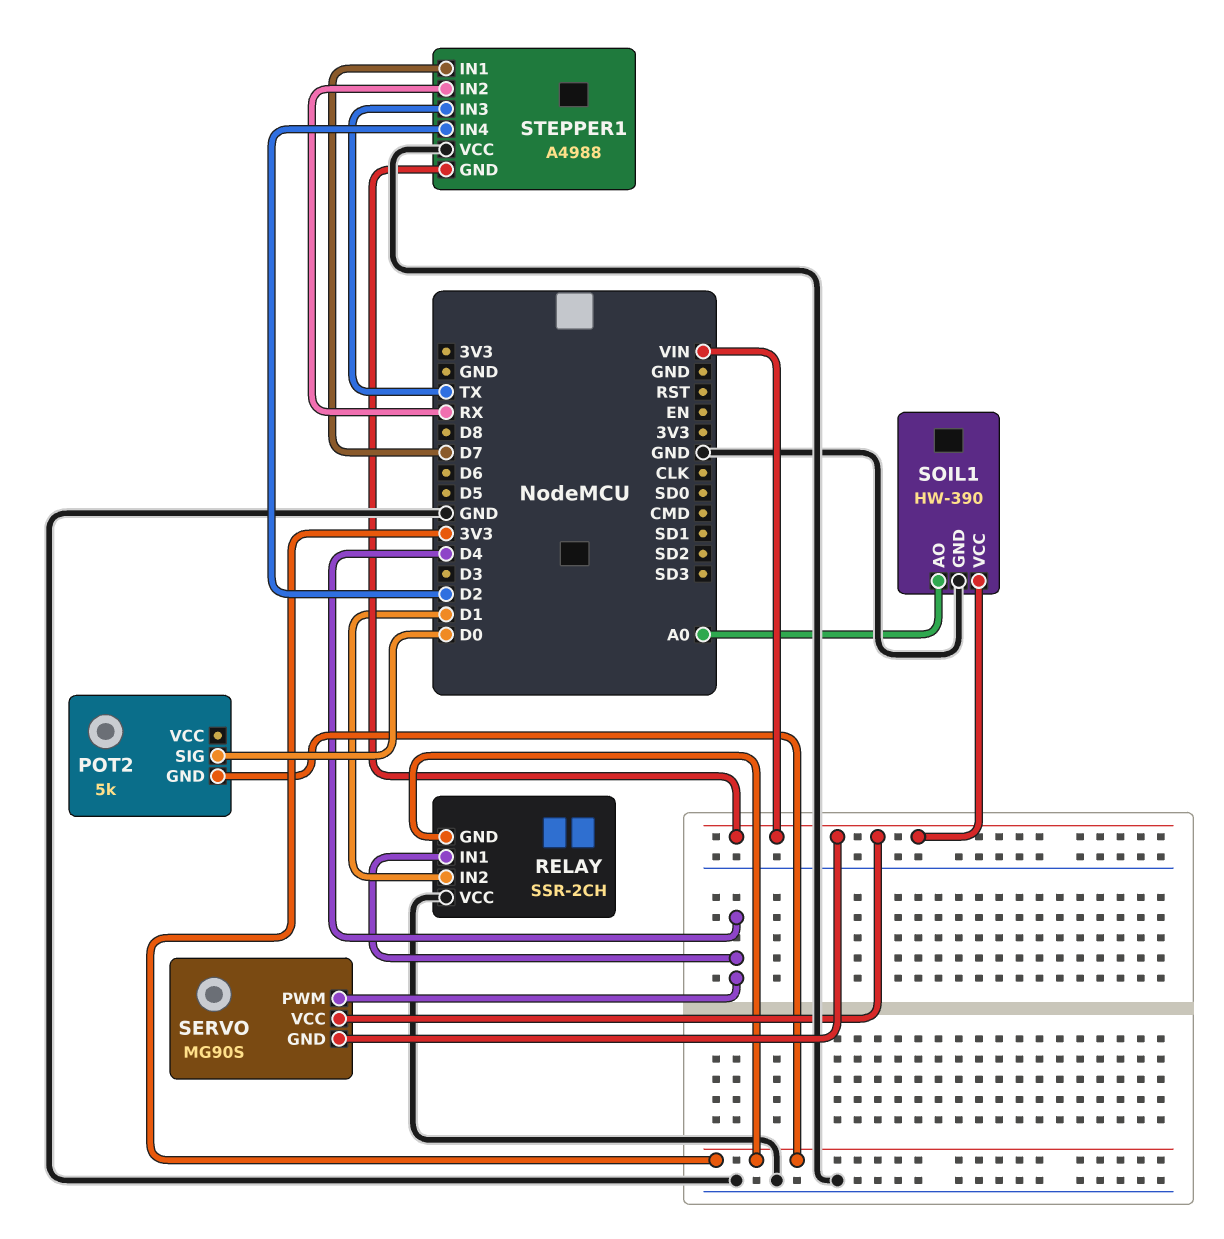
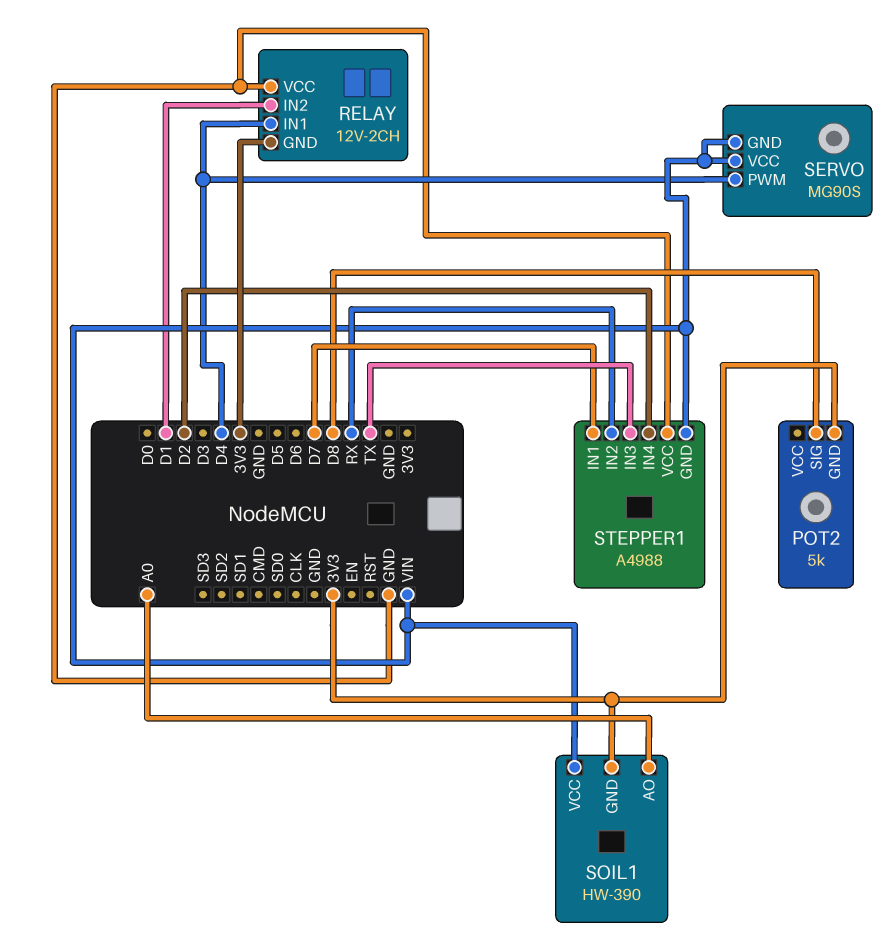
POT2 pin SIG: D0 -> D8
RELAY: SSR-2CH -> 12V-2CH
SOIL1 pin GND: GND -> 3V3

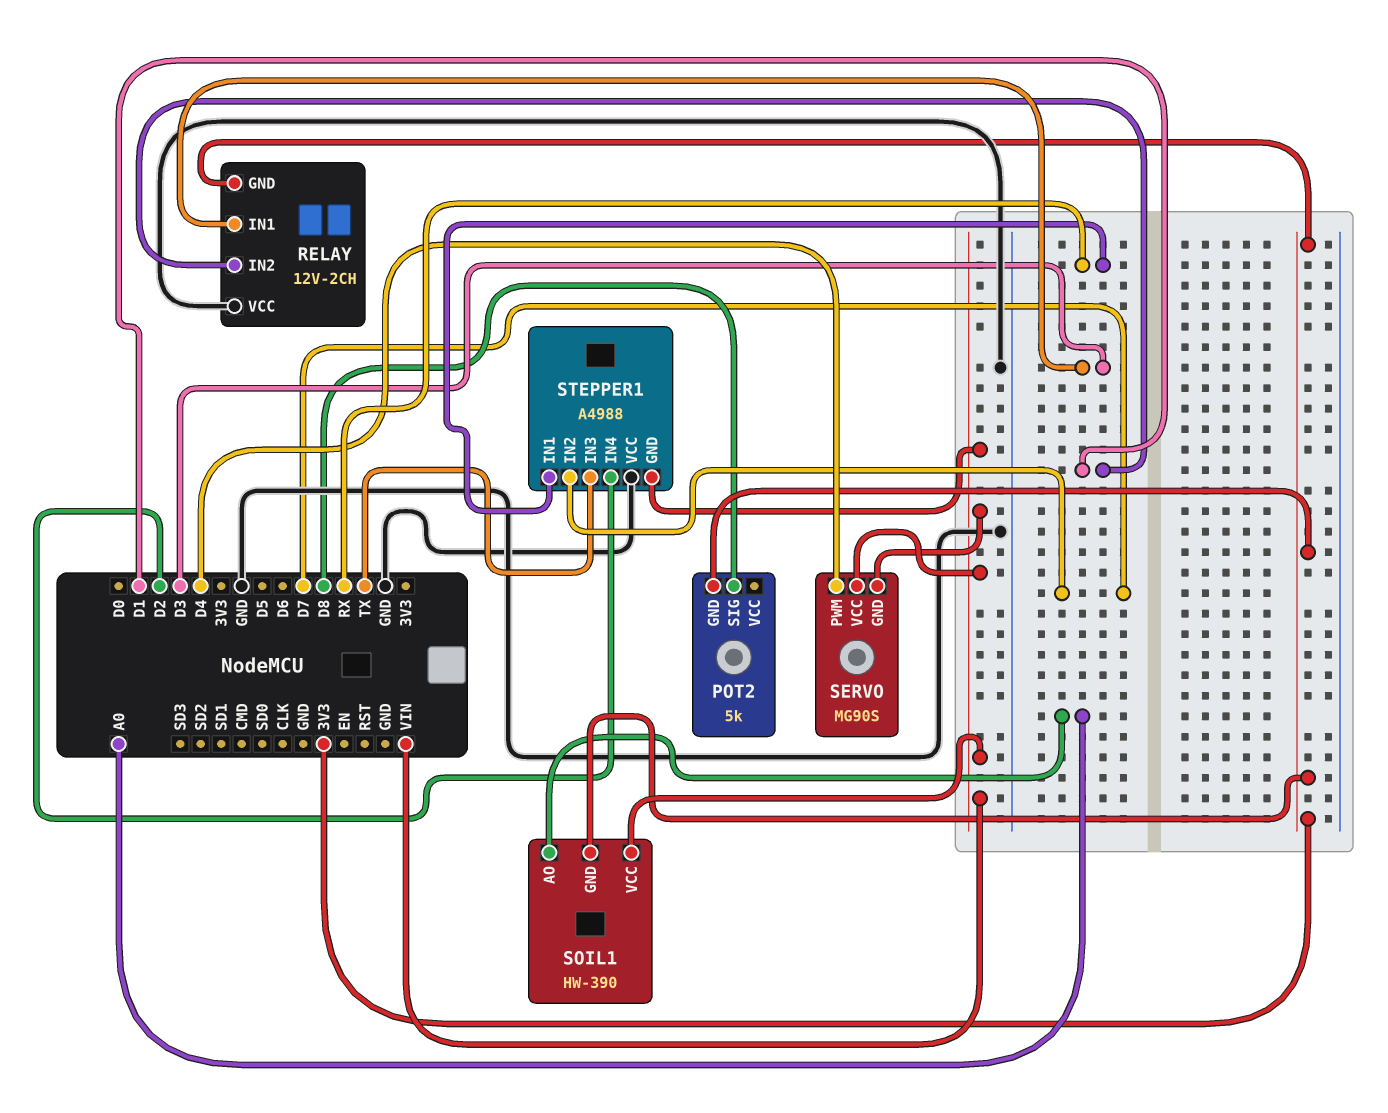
RELAY pin IN1: D4 -> D3
STEPPER1 pin IN1: D7 -> RX
STEPPER1 pin IN2: RX -> D7

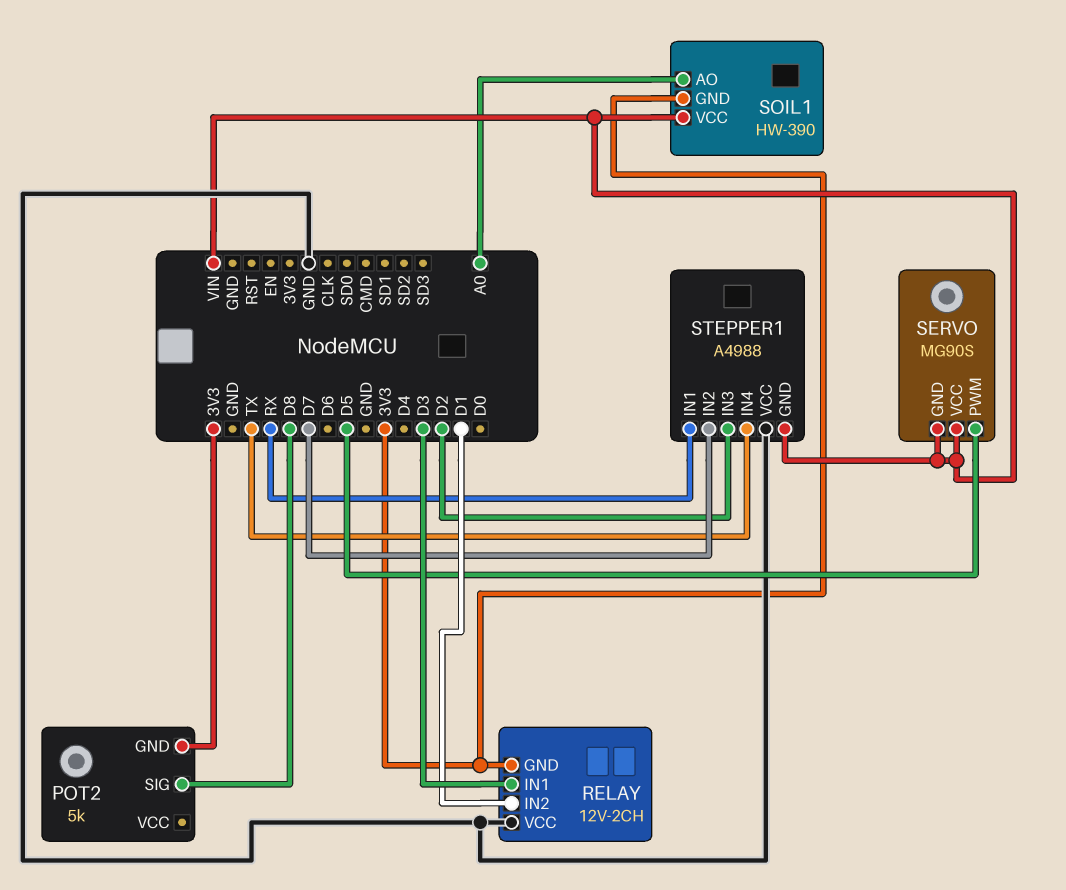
SERVO pin PWM: D4 -> D5
STEPPER1 pin IN3: TX -> D2
STEPPER1 pin IN4: D2 -> TX

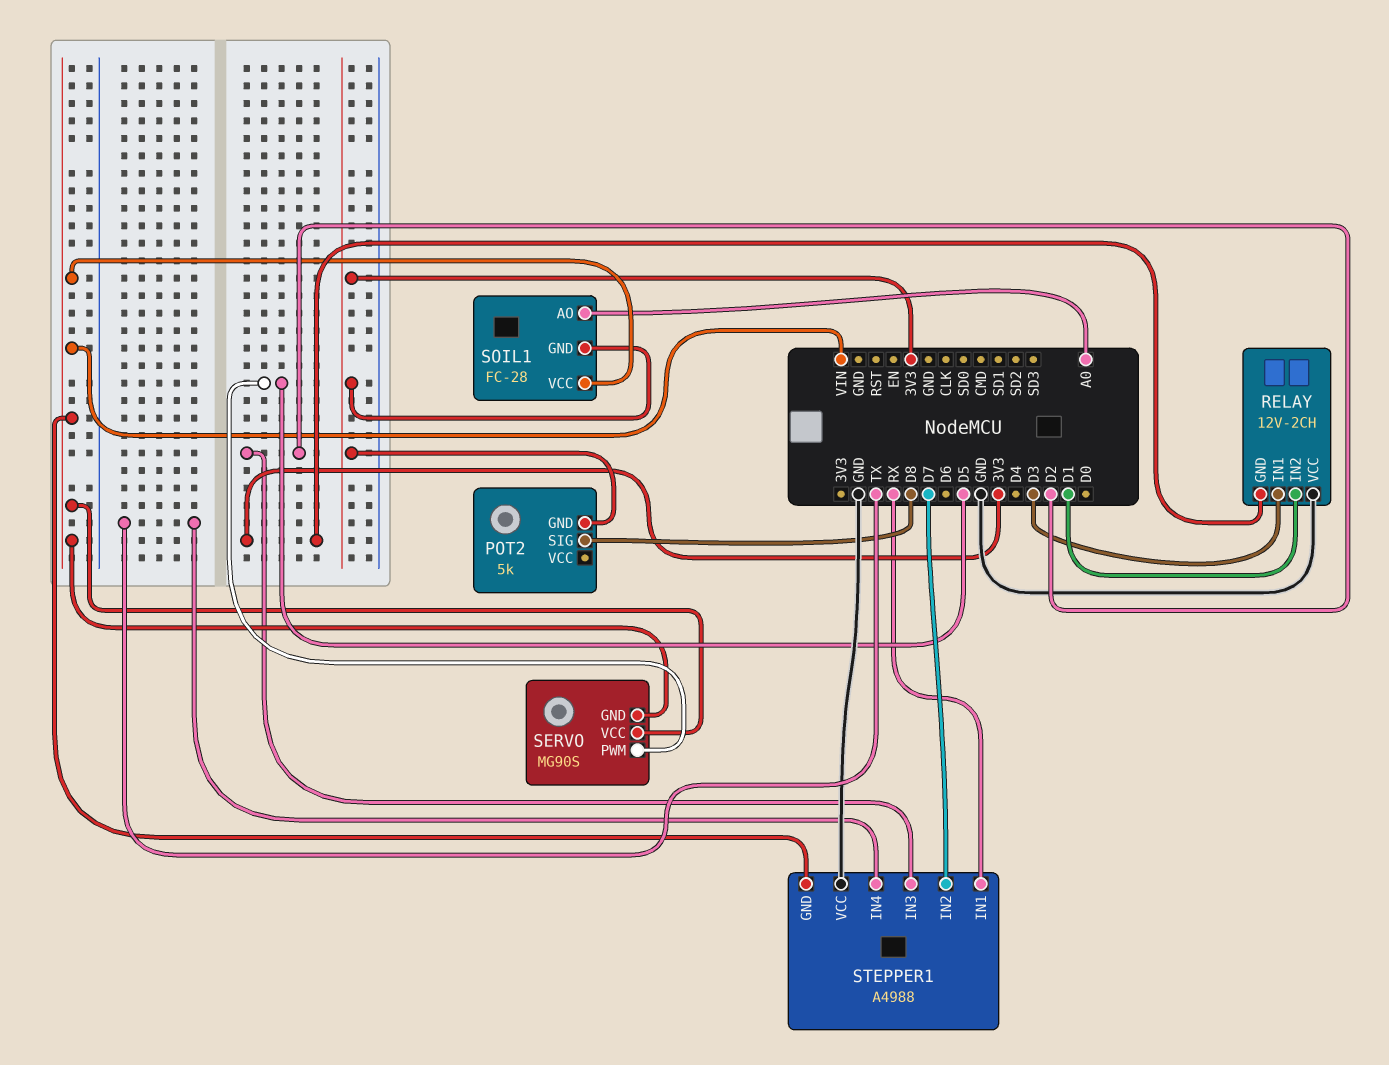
SOIL1: HW-390 -> FC-28

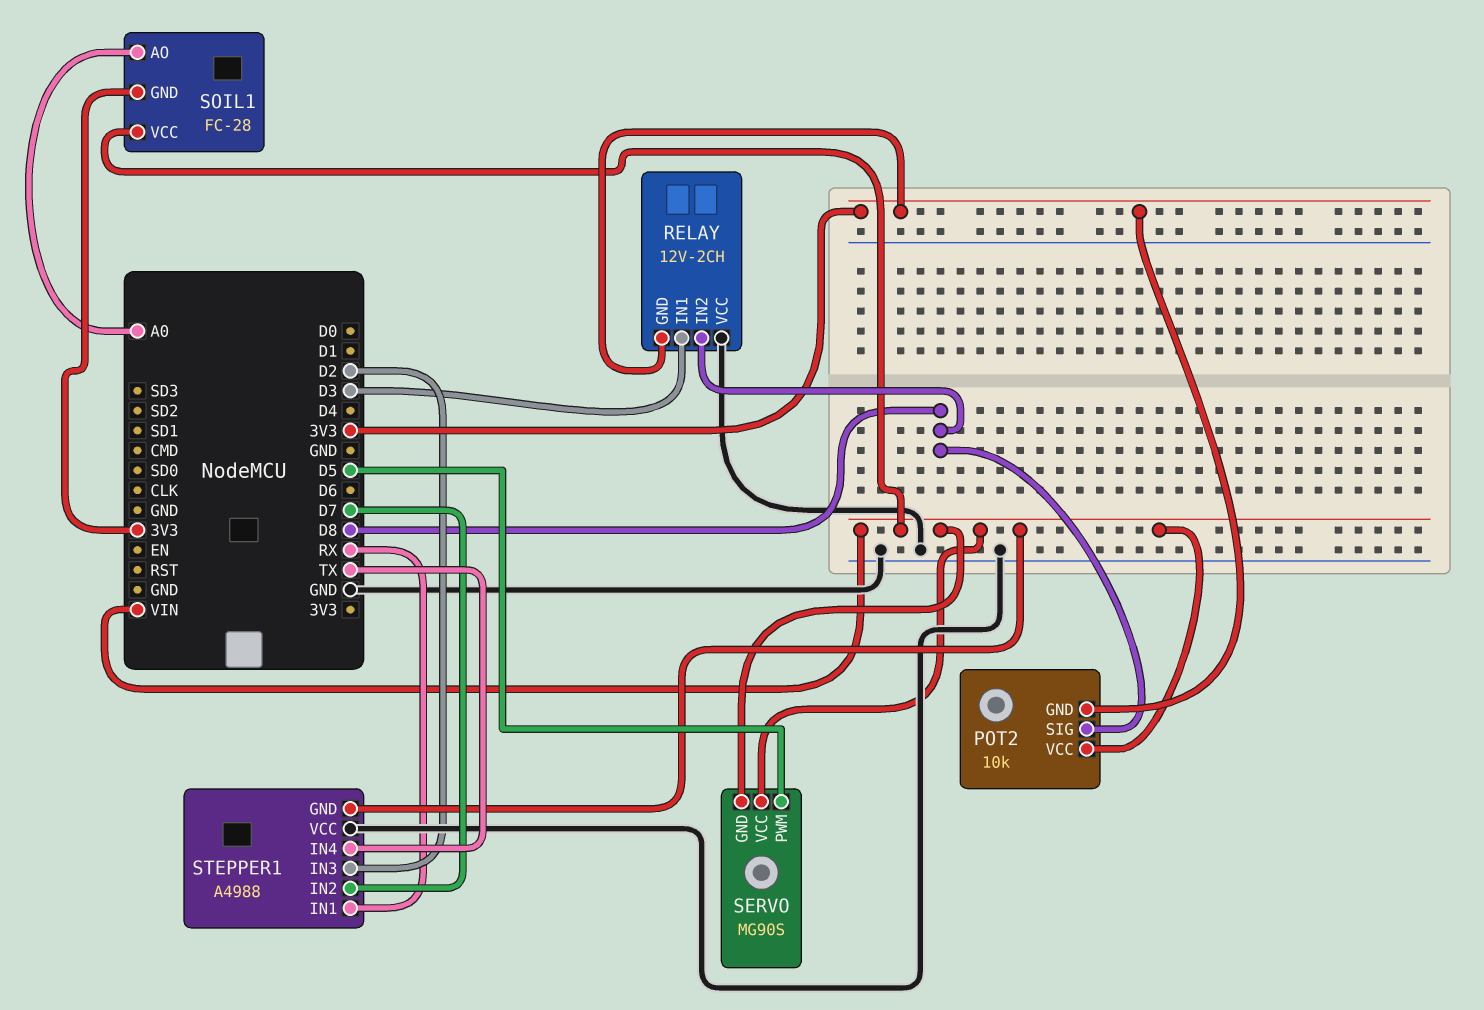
POT2: 5k -> 10k
POT2 pin VCC: none -> VIN
RELAY pin IN2: D1 -> D8

